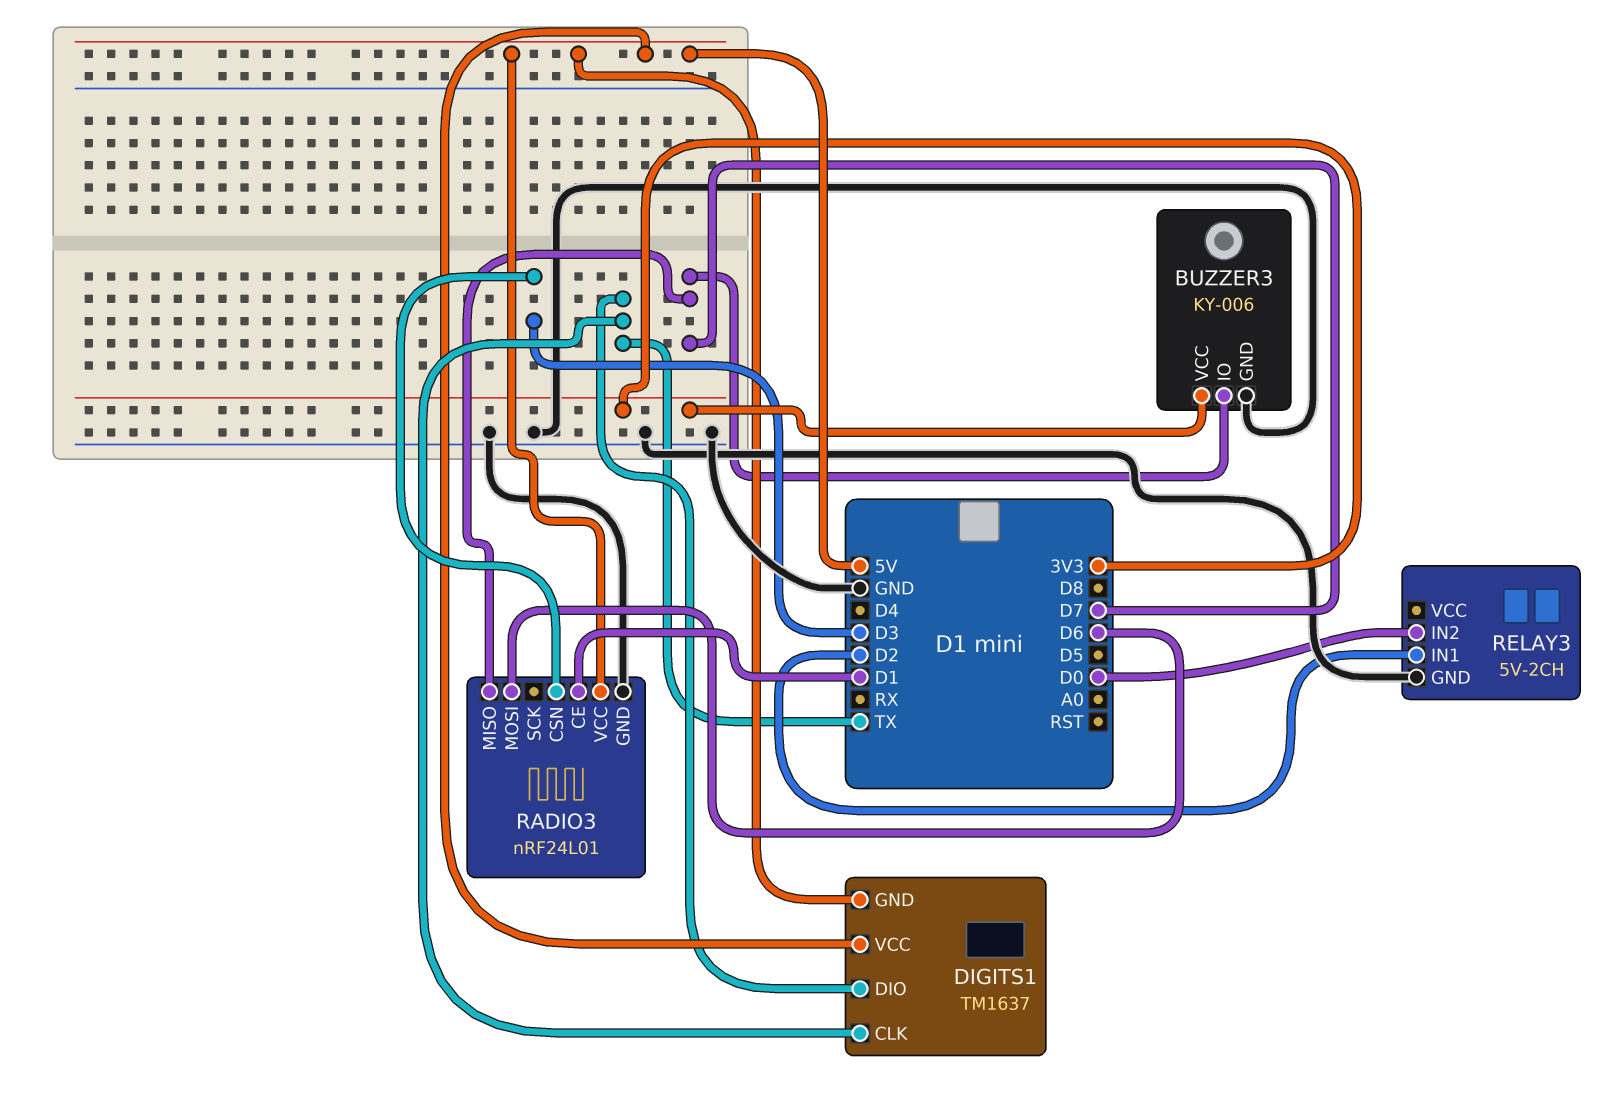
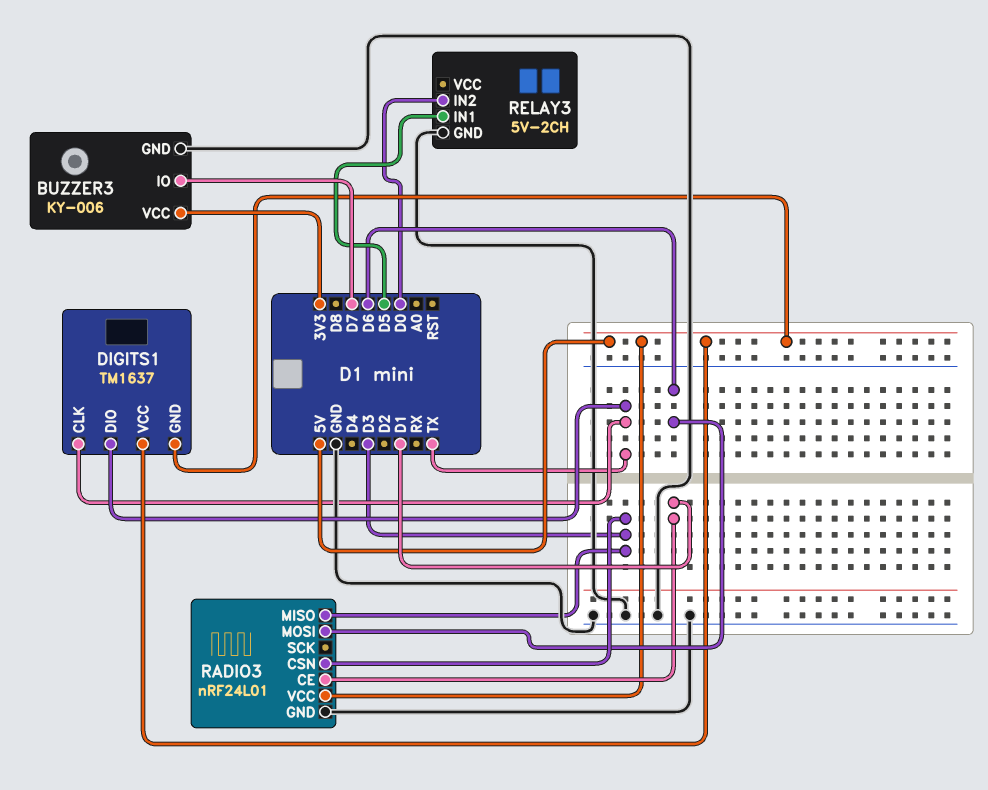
RADIO3 pin MISO: D7 -> D3
RELAY3 pin IN1: D2 -> D5

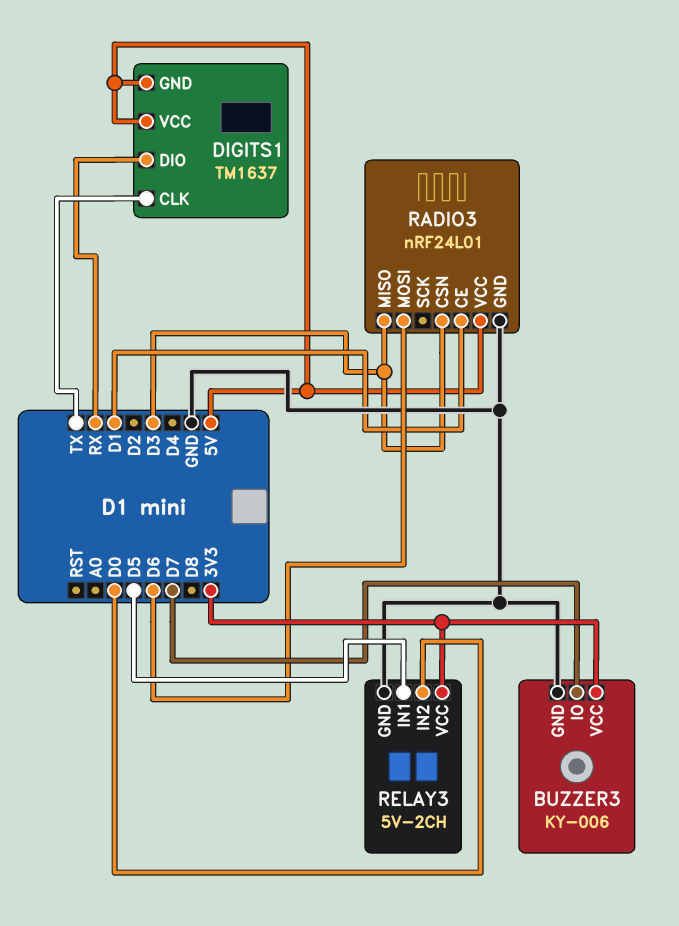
DIGITS1 pin DIO: TX -> RX
RELAY3 pin VCC: none -> 3V3

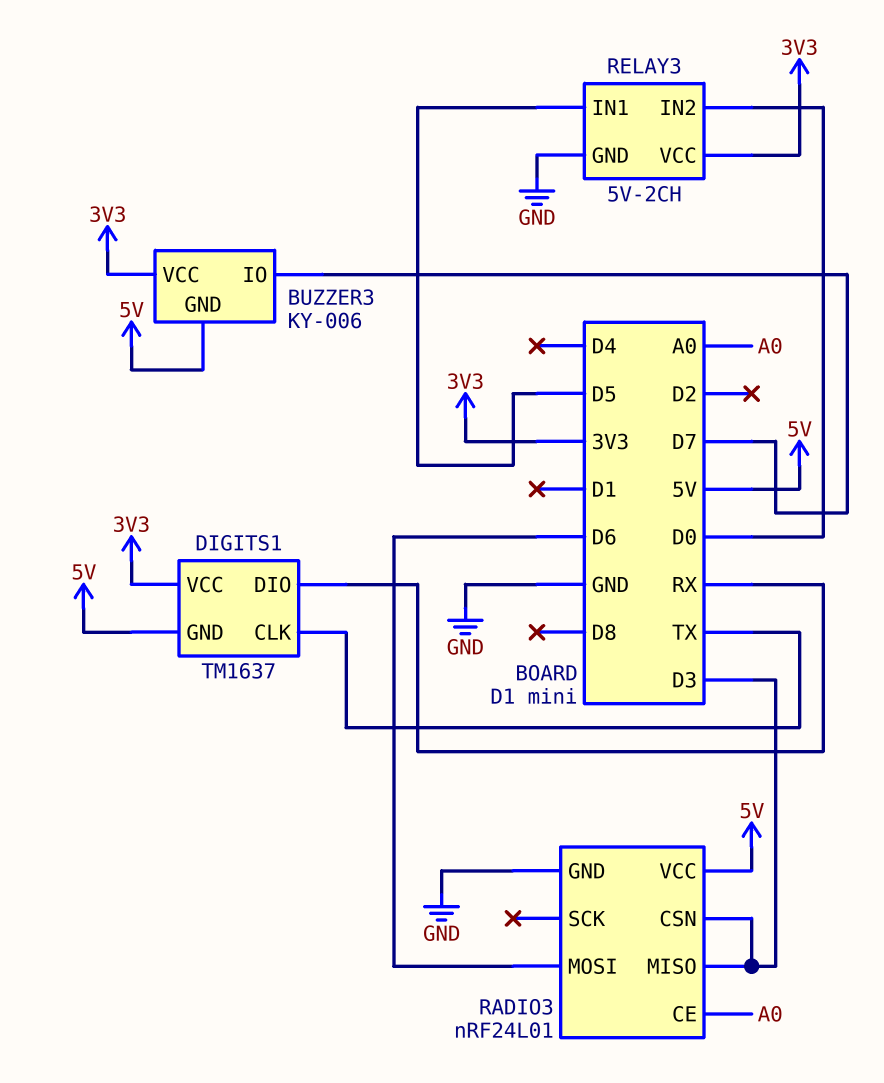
BUZZER3 pin GND: GND -> 5V
DIGITS1 pin VCC: 5V -> 3V3
RADIO3 pin CE: D1 -> A0

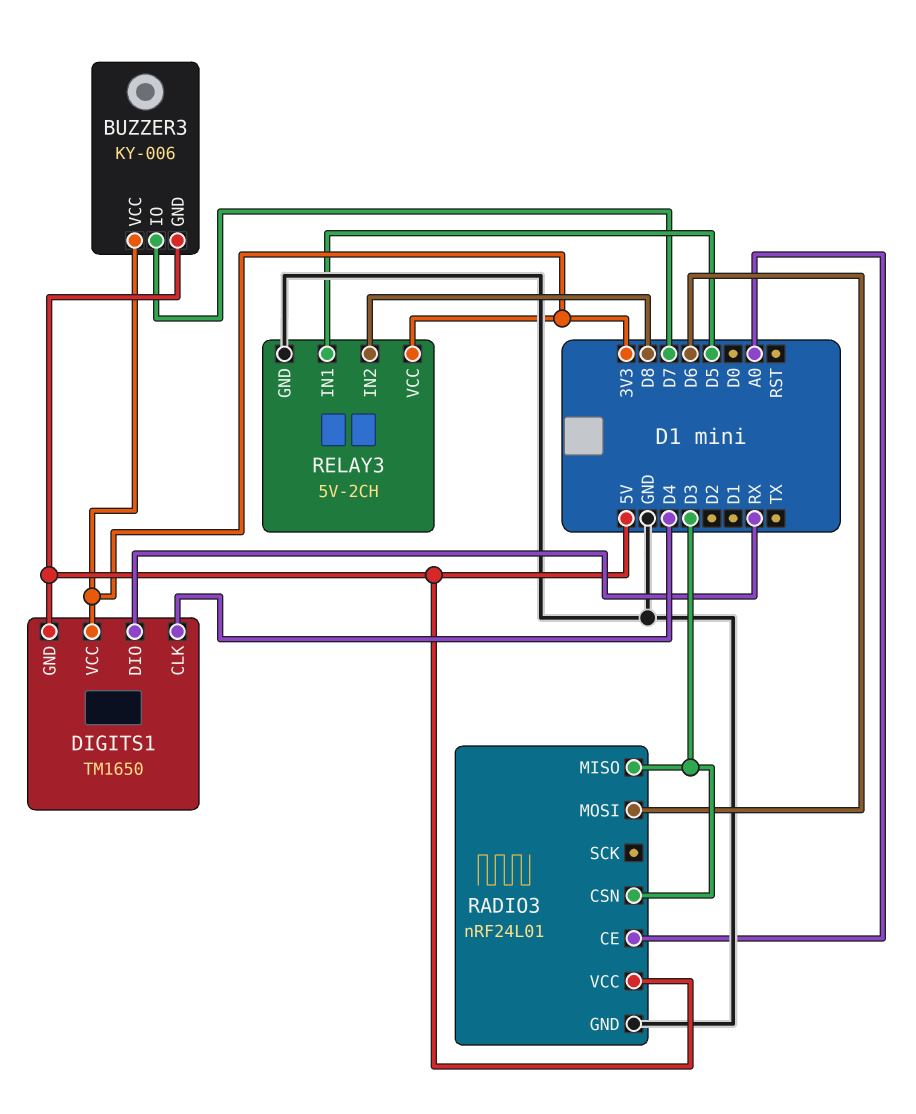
DIGITS1: TM1637 -> TM1650
DIGITS1 pin CLK: TX -> D4
RELAY3 pin IN2: D0 -> D8

